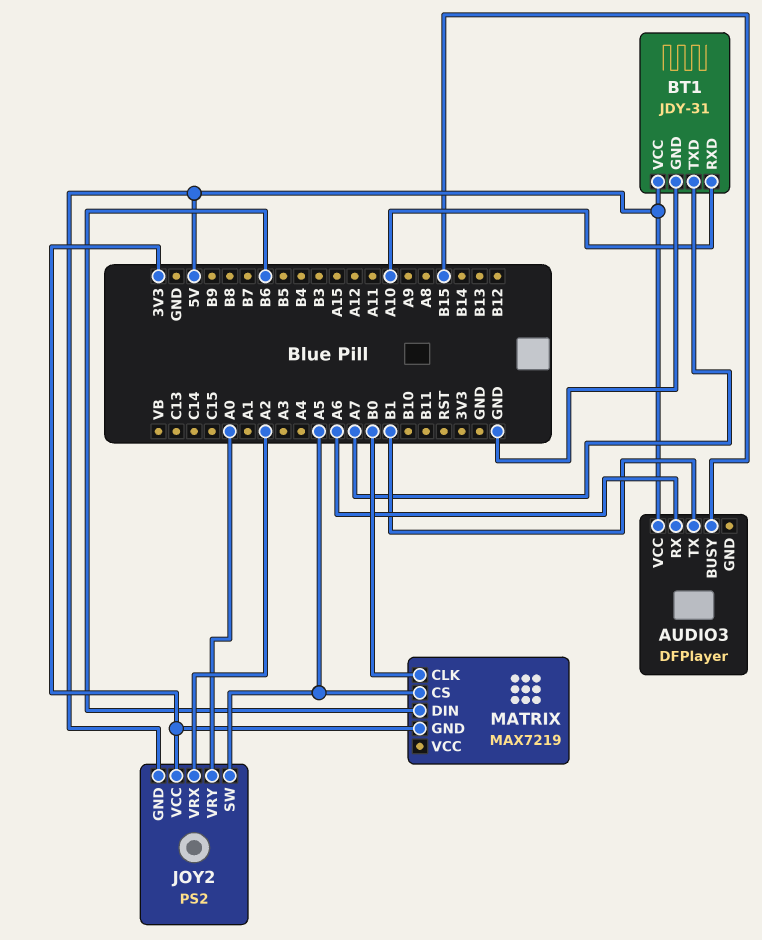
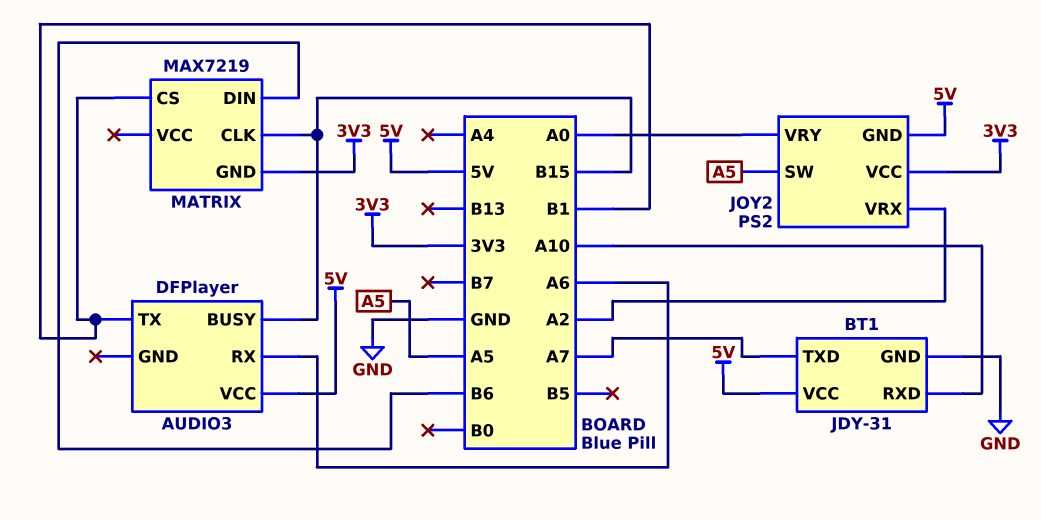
MATRIX pin CLK: B0 -> B15
MATRIX pin CS: A5 -> B1

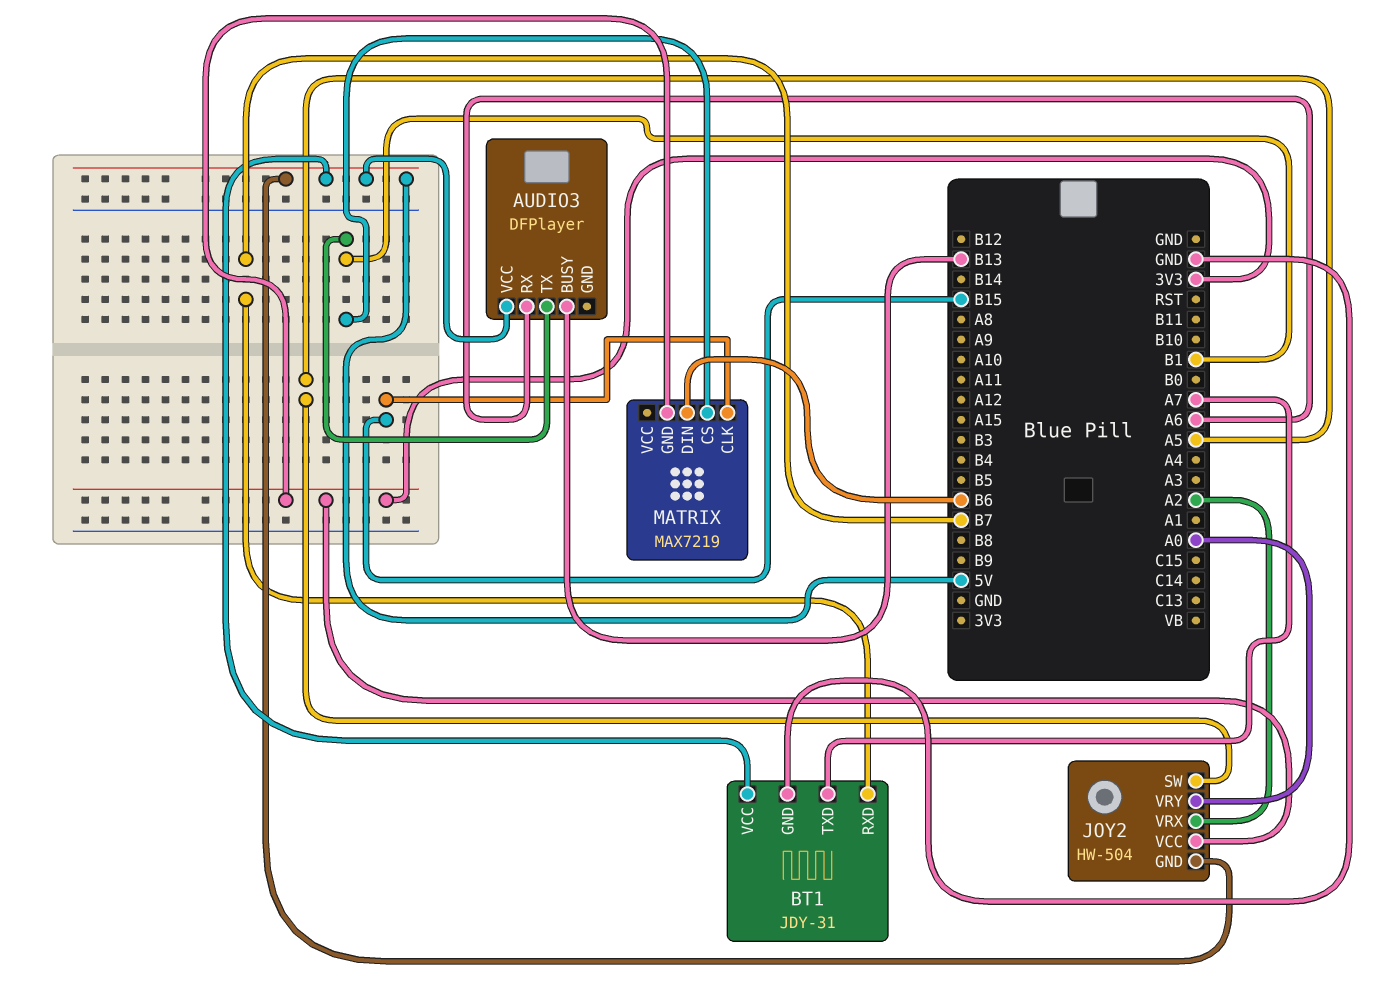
AUDIO3 pin BUSY: B15 -> B13
BT1 pin RXD: A10 -> B7
JOY2: PS2 -> HW-504

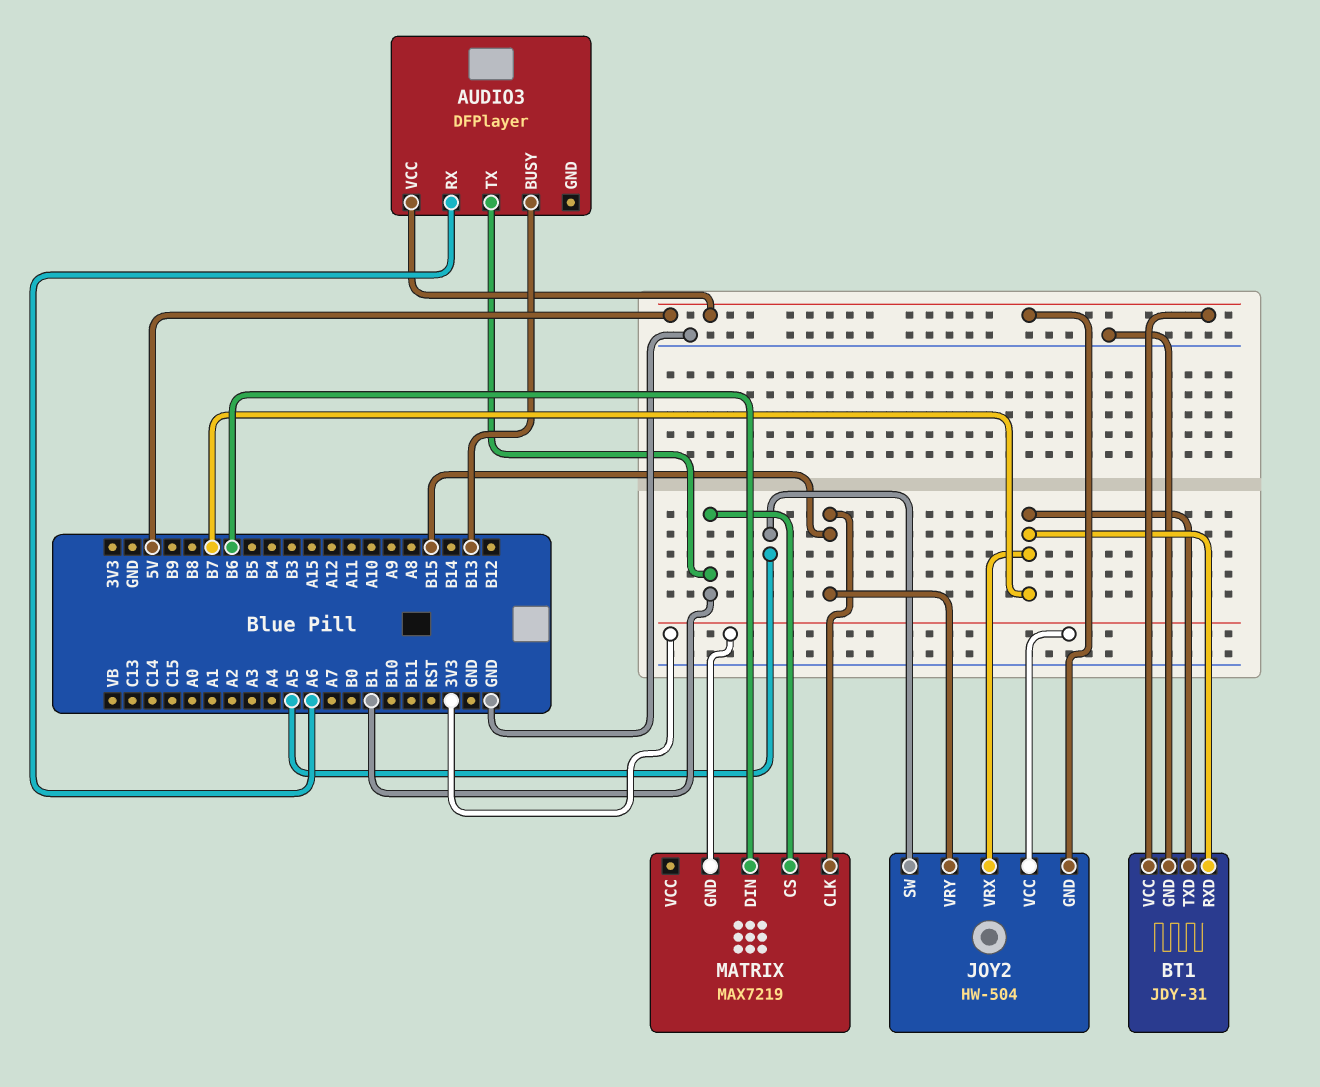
BT1 pin TXD: A7 -> B7
JOY2 pin VRX: A2 -> B7
JOY2 pin VRY: A0 -> B15

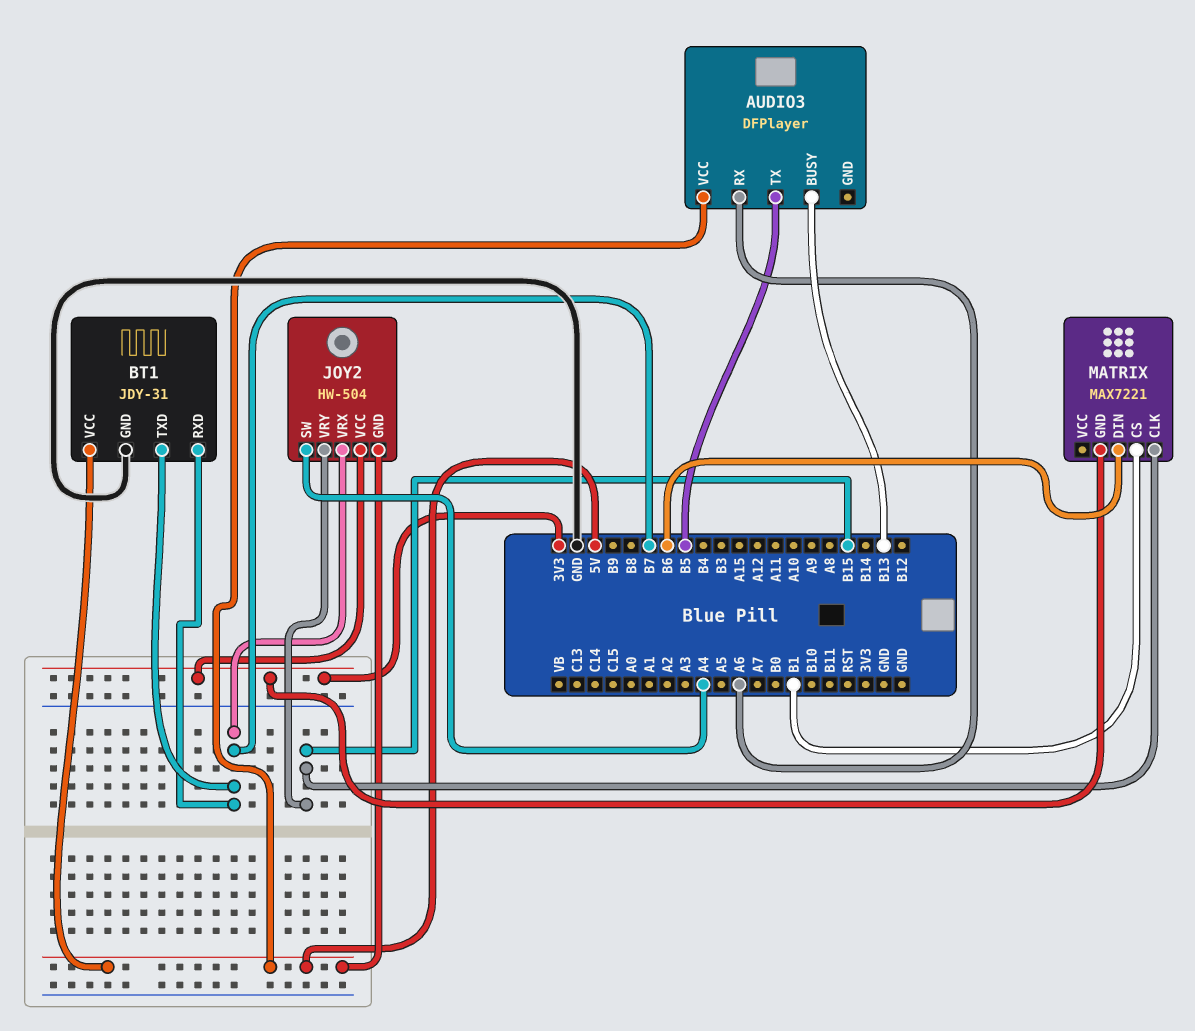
AUDIO3 pin TX: B1 -> B5
JOY2 pin SW: A5 -> A4
MATRIX: MAX7219 -> MAX7221

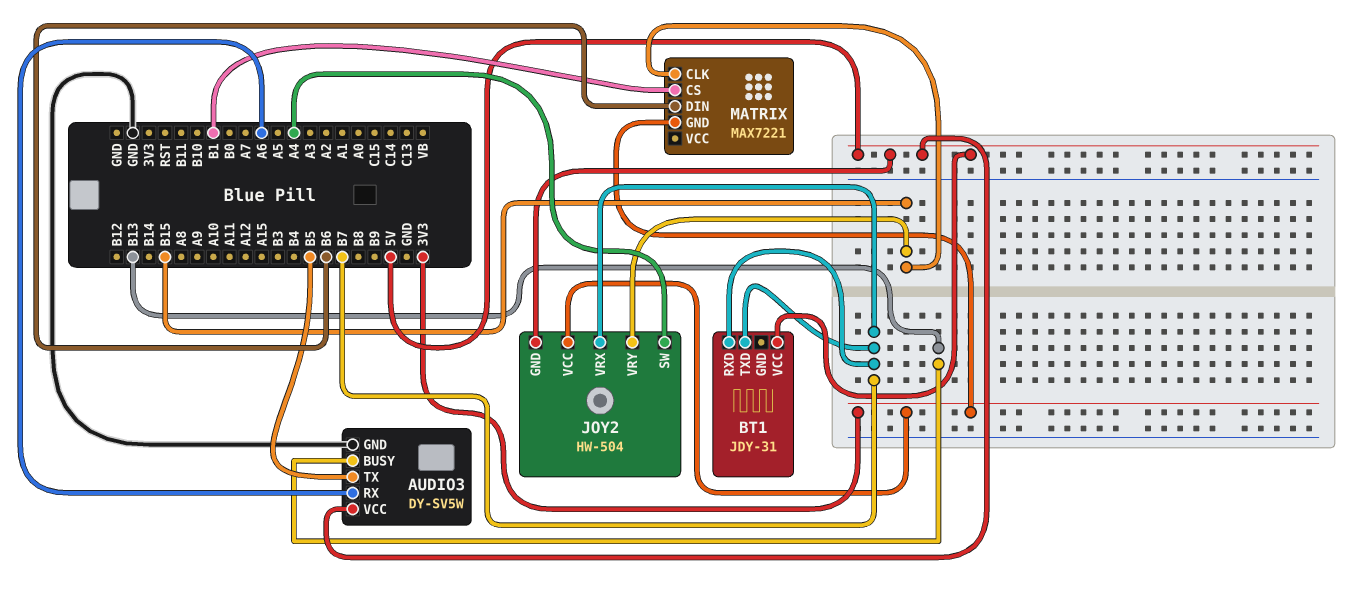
AUDIO3: DFPlayer -> DY-SV5W
AUDIO3 pin GND: none -> GND
BT1 pin GND: GND -> none

